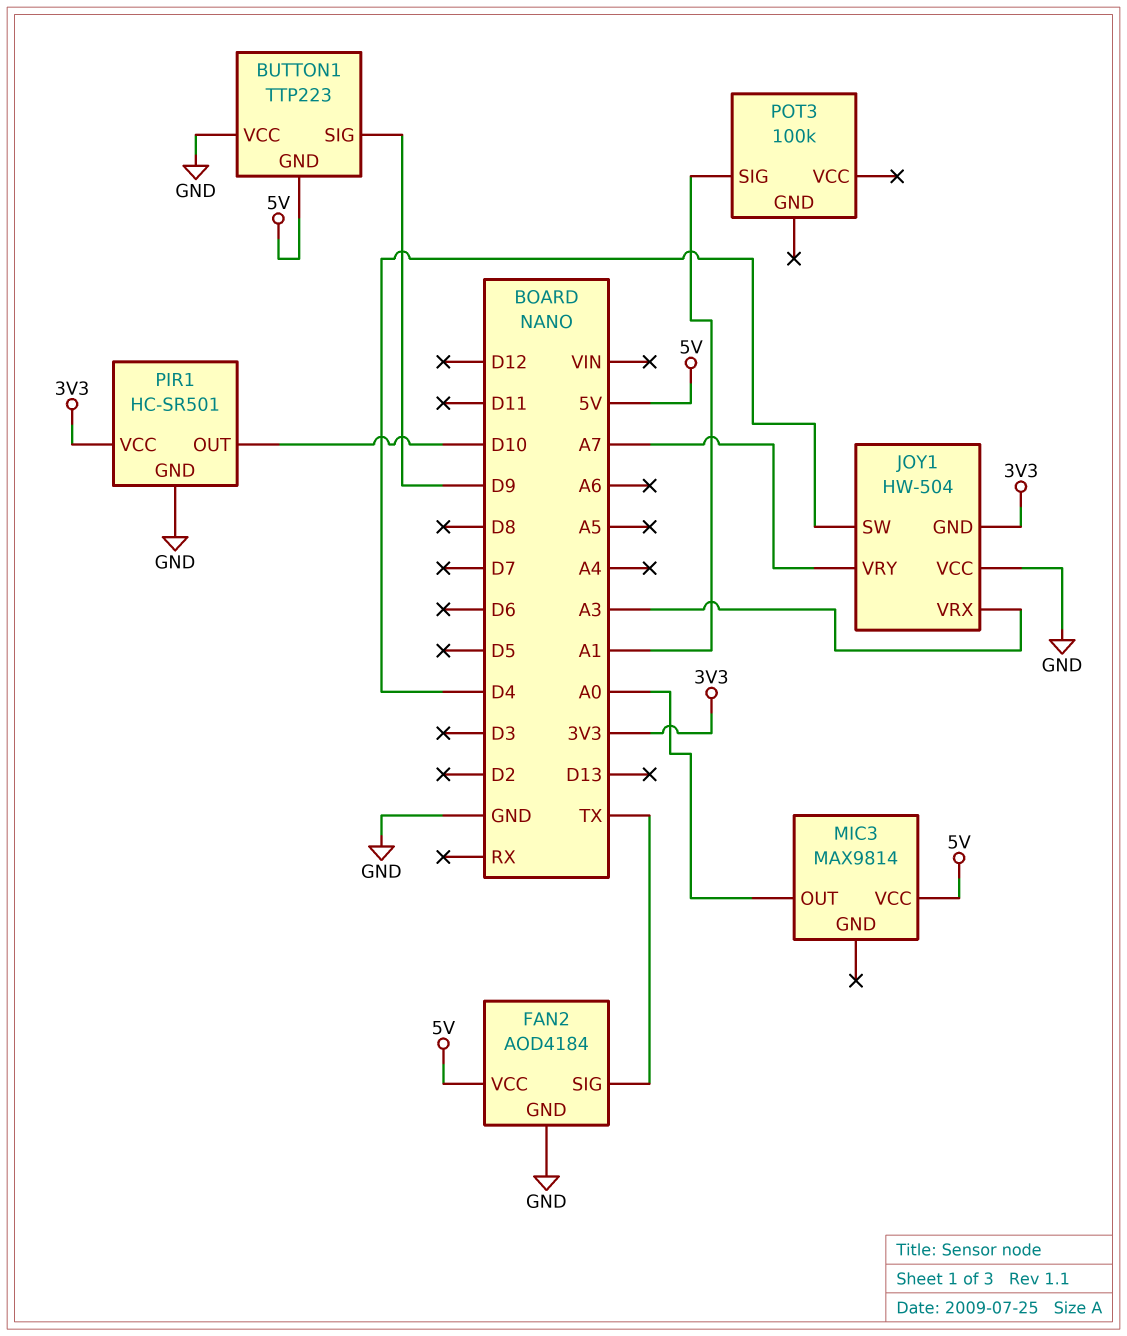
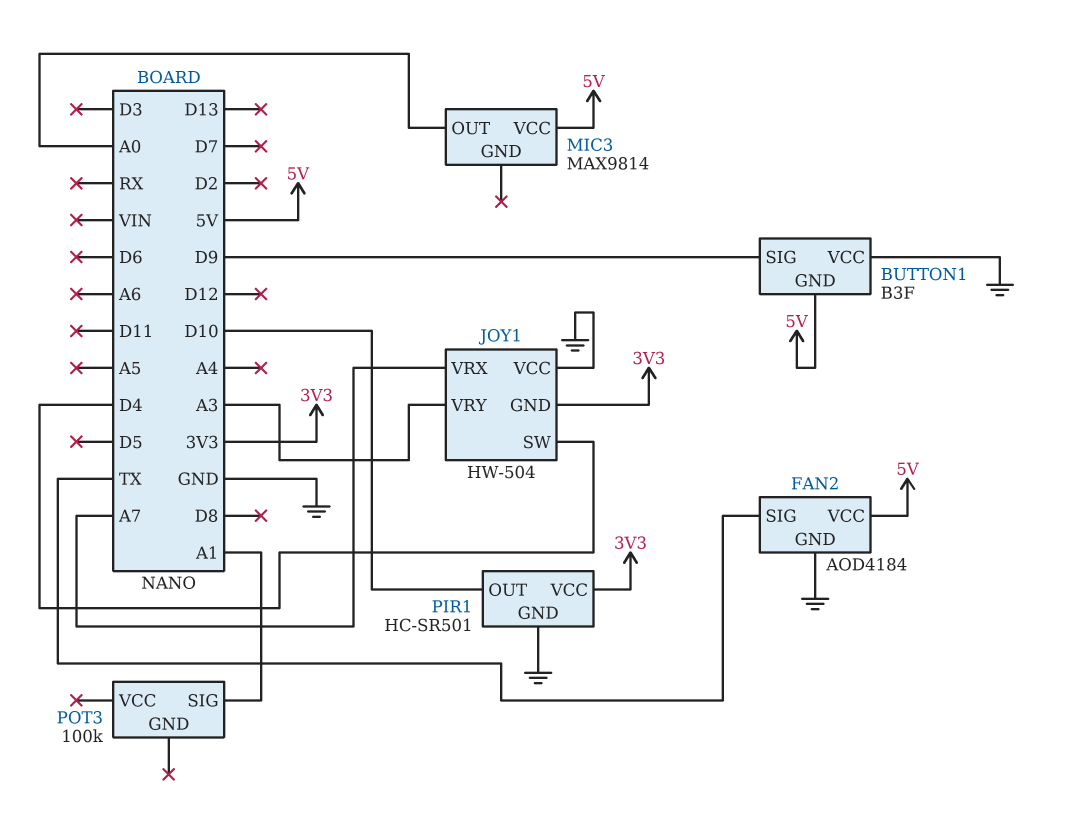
BUTTON1: TTP223 -> B3F
JOY1 pin VRX: A3 -> A7
JOY1 pin VRY: A7 -> A3

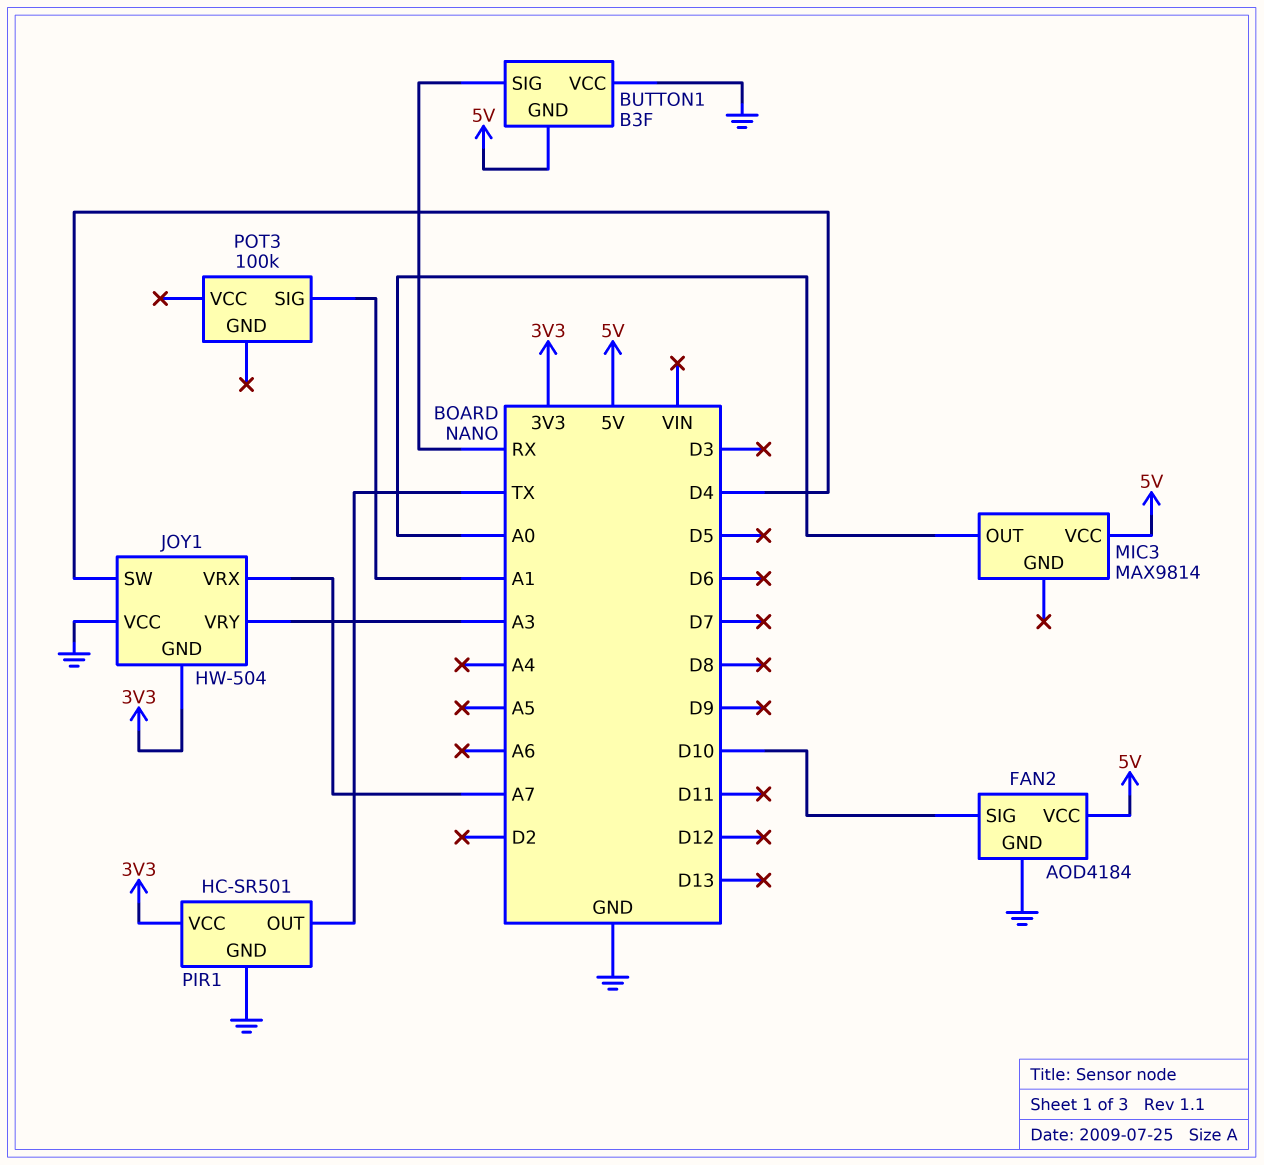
BUTTON1 pin SIG: D9 -> RX
FAN2 pin SIG: TX -> D10
PIR1 pin OUT: D10 -> TX

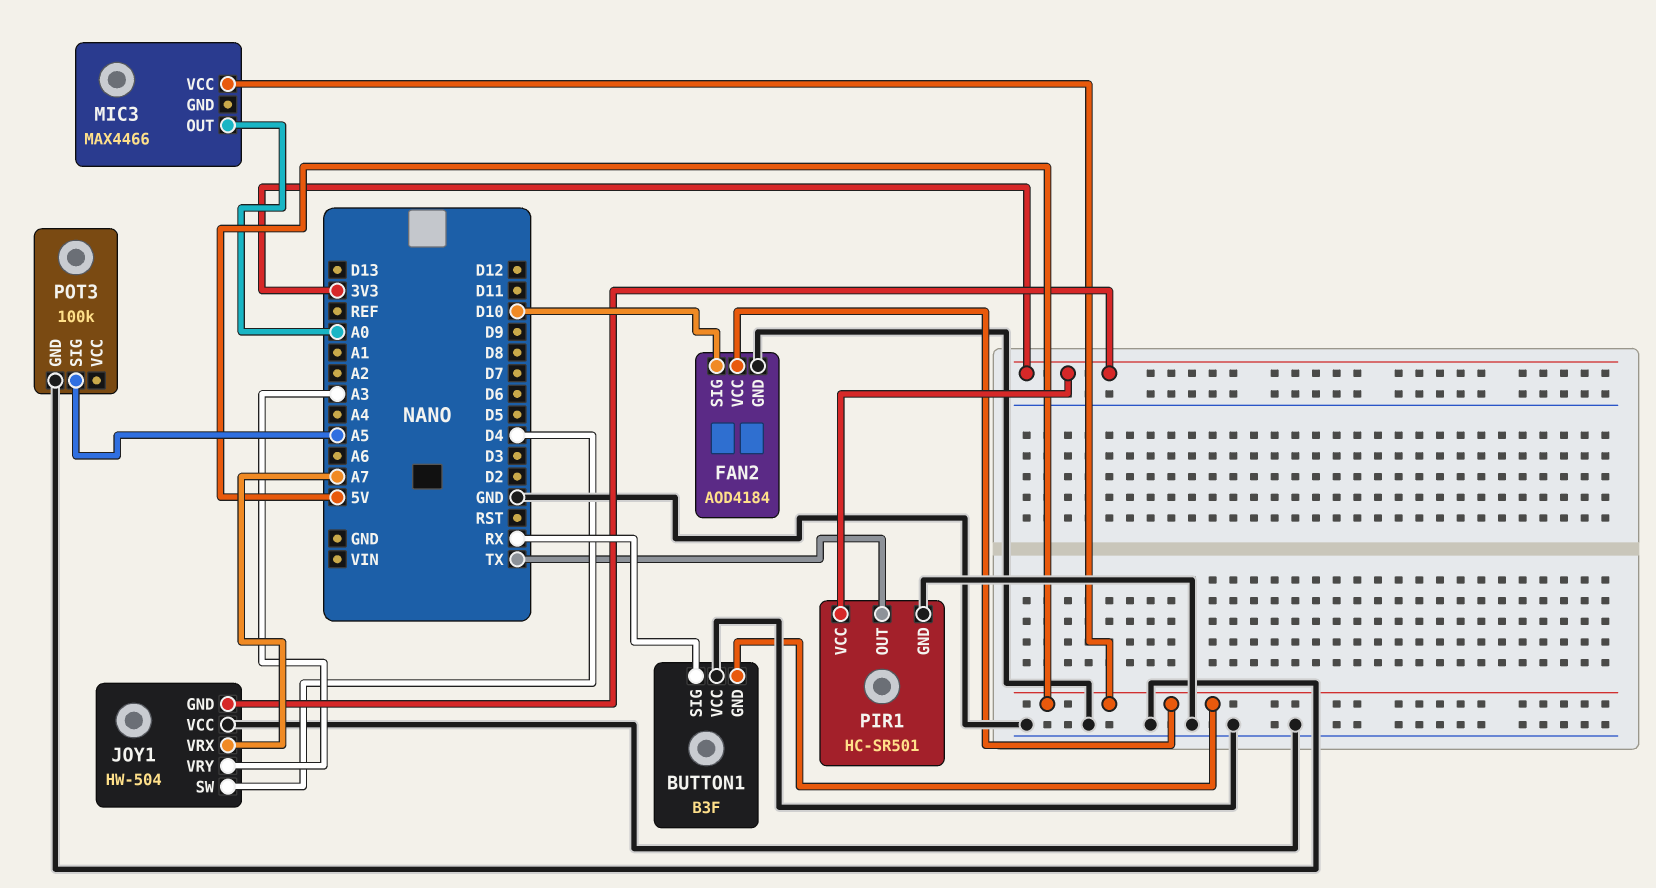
MIC3: MAX9814 -> MAX4466
POT3 pin GND: none -> GND
POT3 pin SIG: A1 -> A5

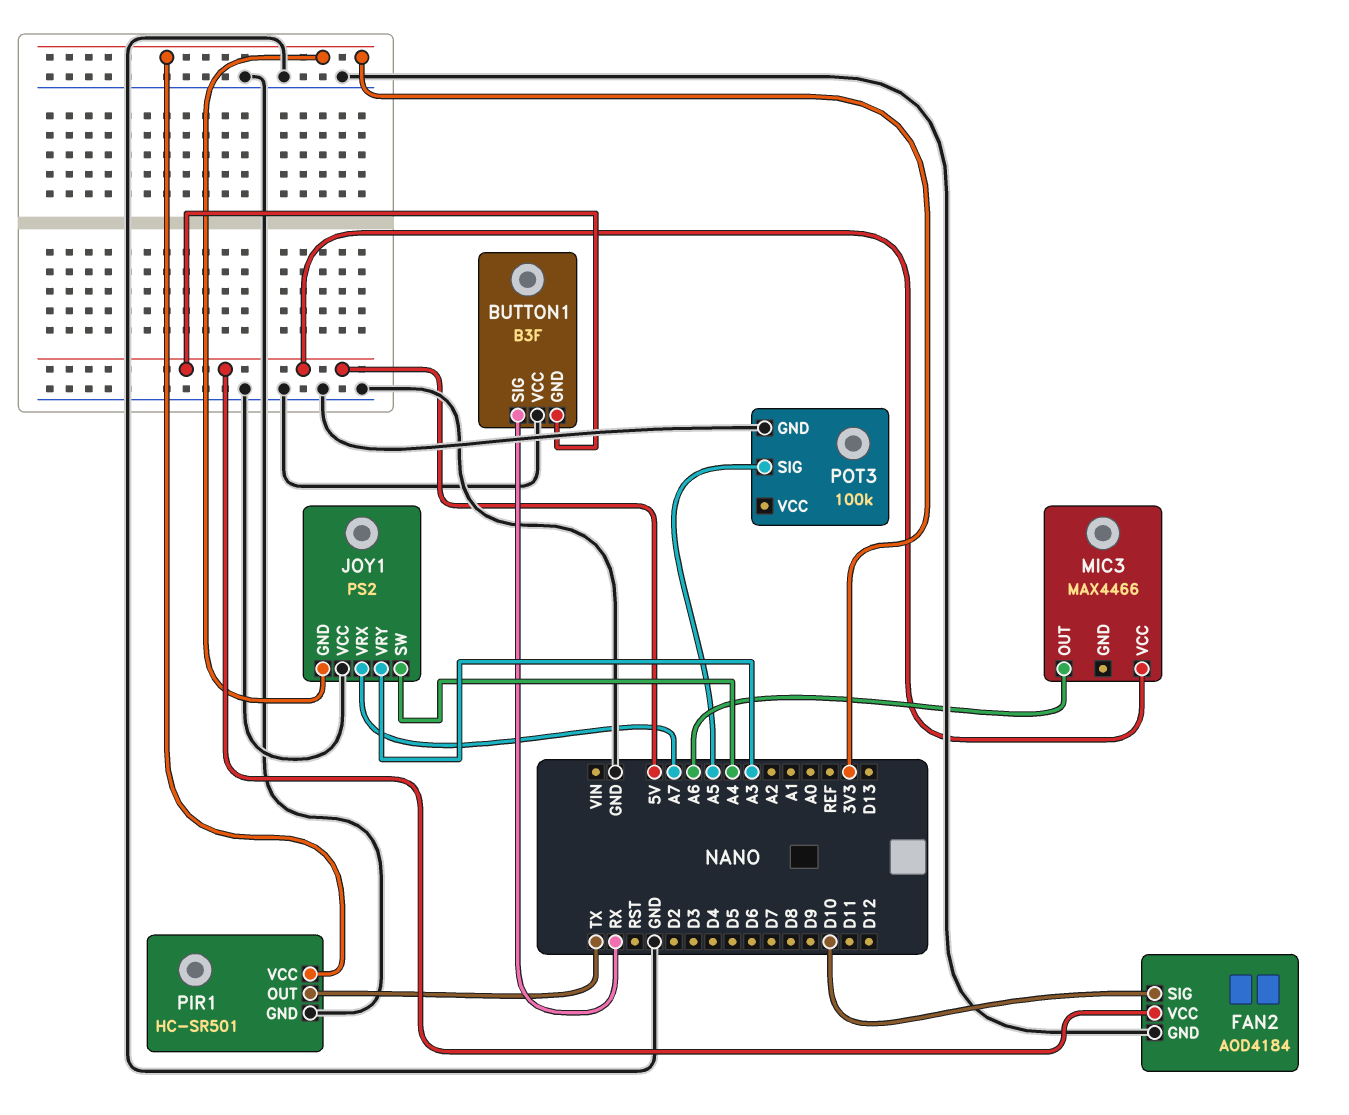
JOY1: HW-504 -> PS2
JOY1 pin SW: D4 -> A4
MIC3 pin OUT: A0 -> A6

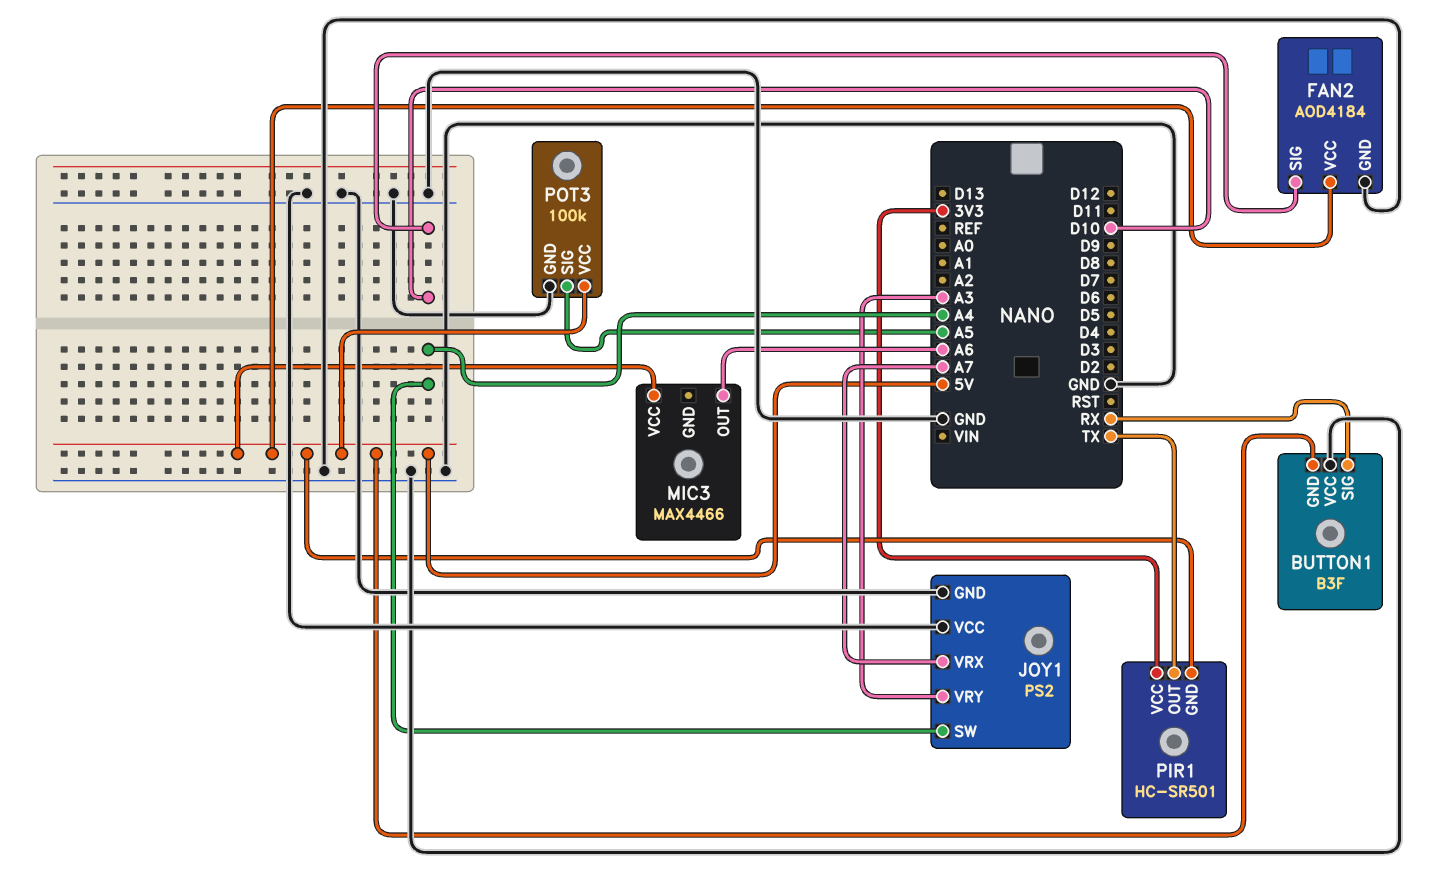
JOY1 pin GND: 3V3 -> GND
PIR1 pin GND: GND -> 5V
POT3 pin VCC: none -> 5V

